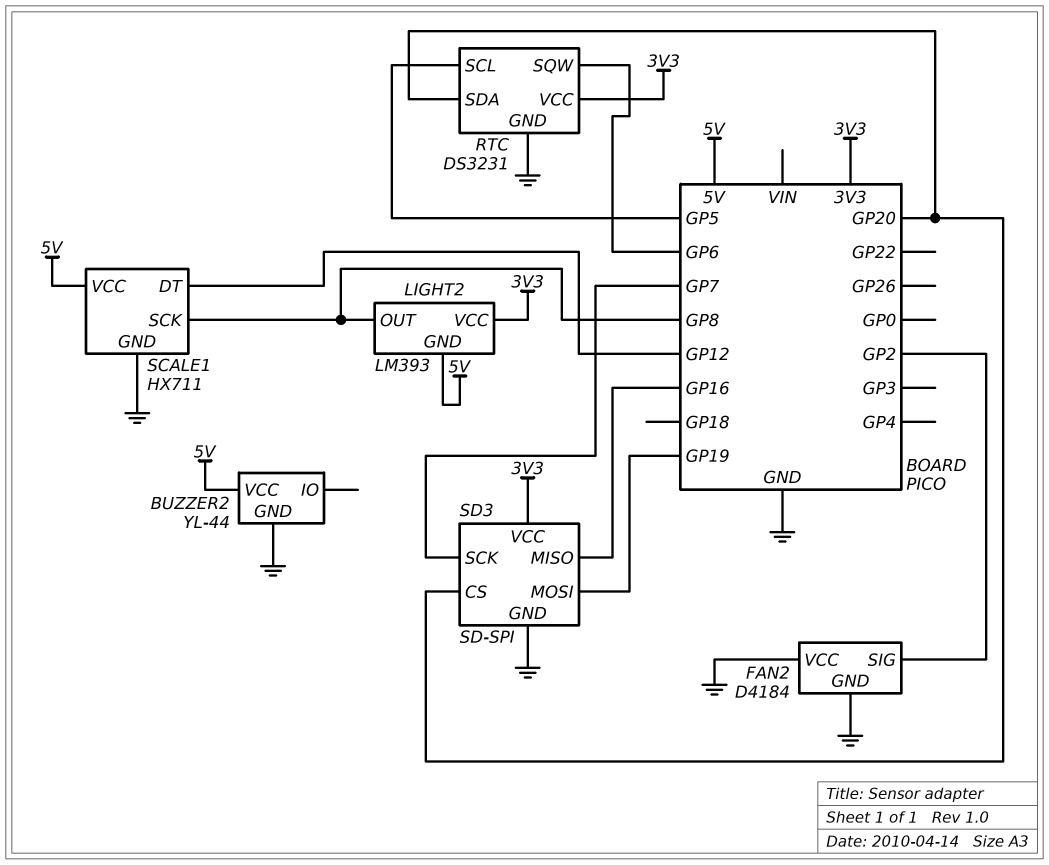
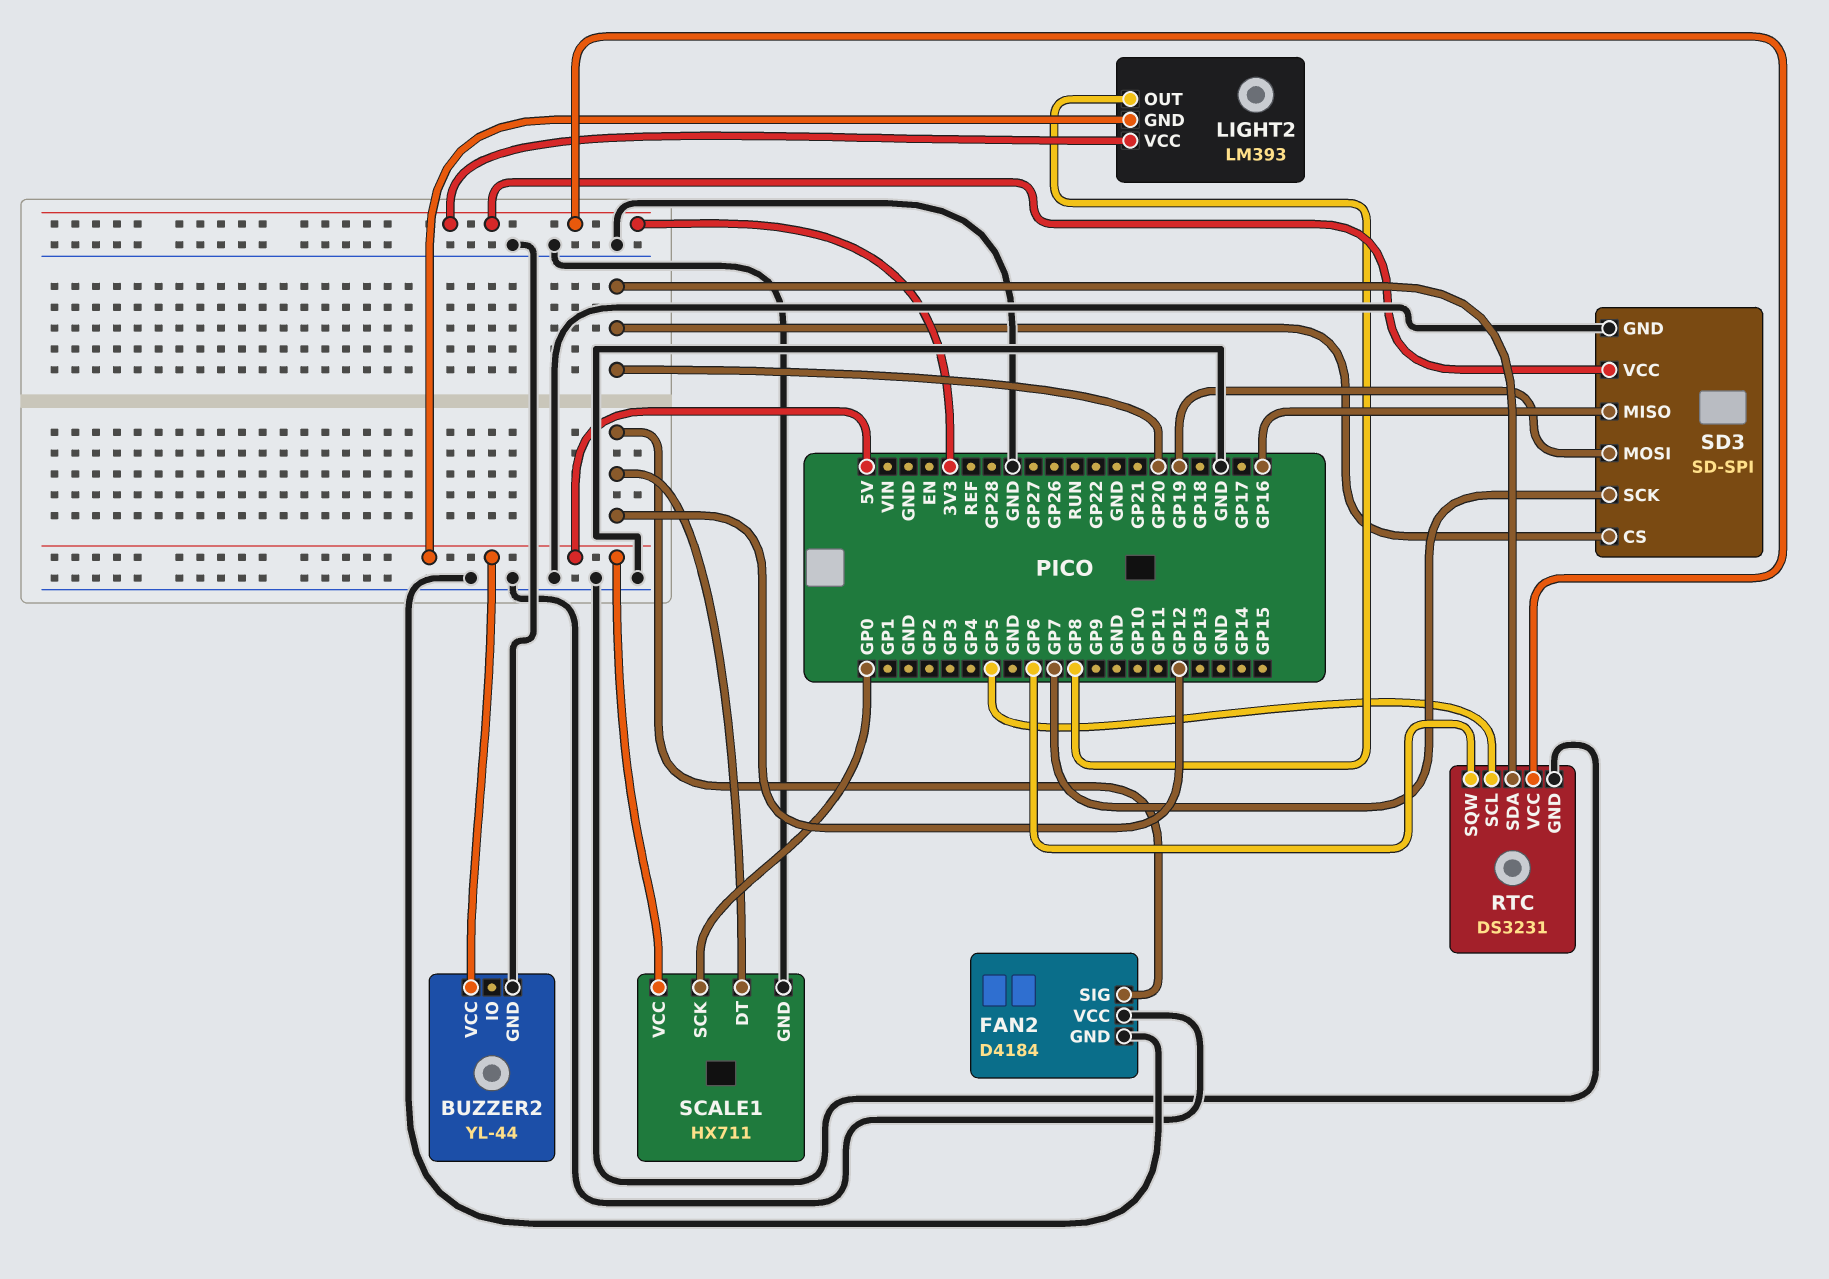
FAN2 pin SIG: GP2 -> GP12
SCALE1 pin SCK: GP8 -> GP0

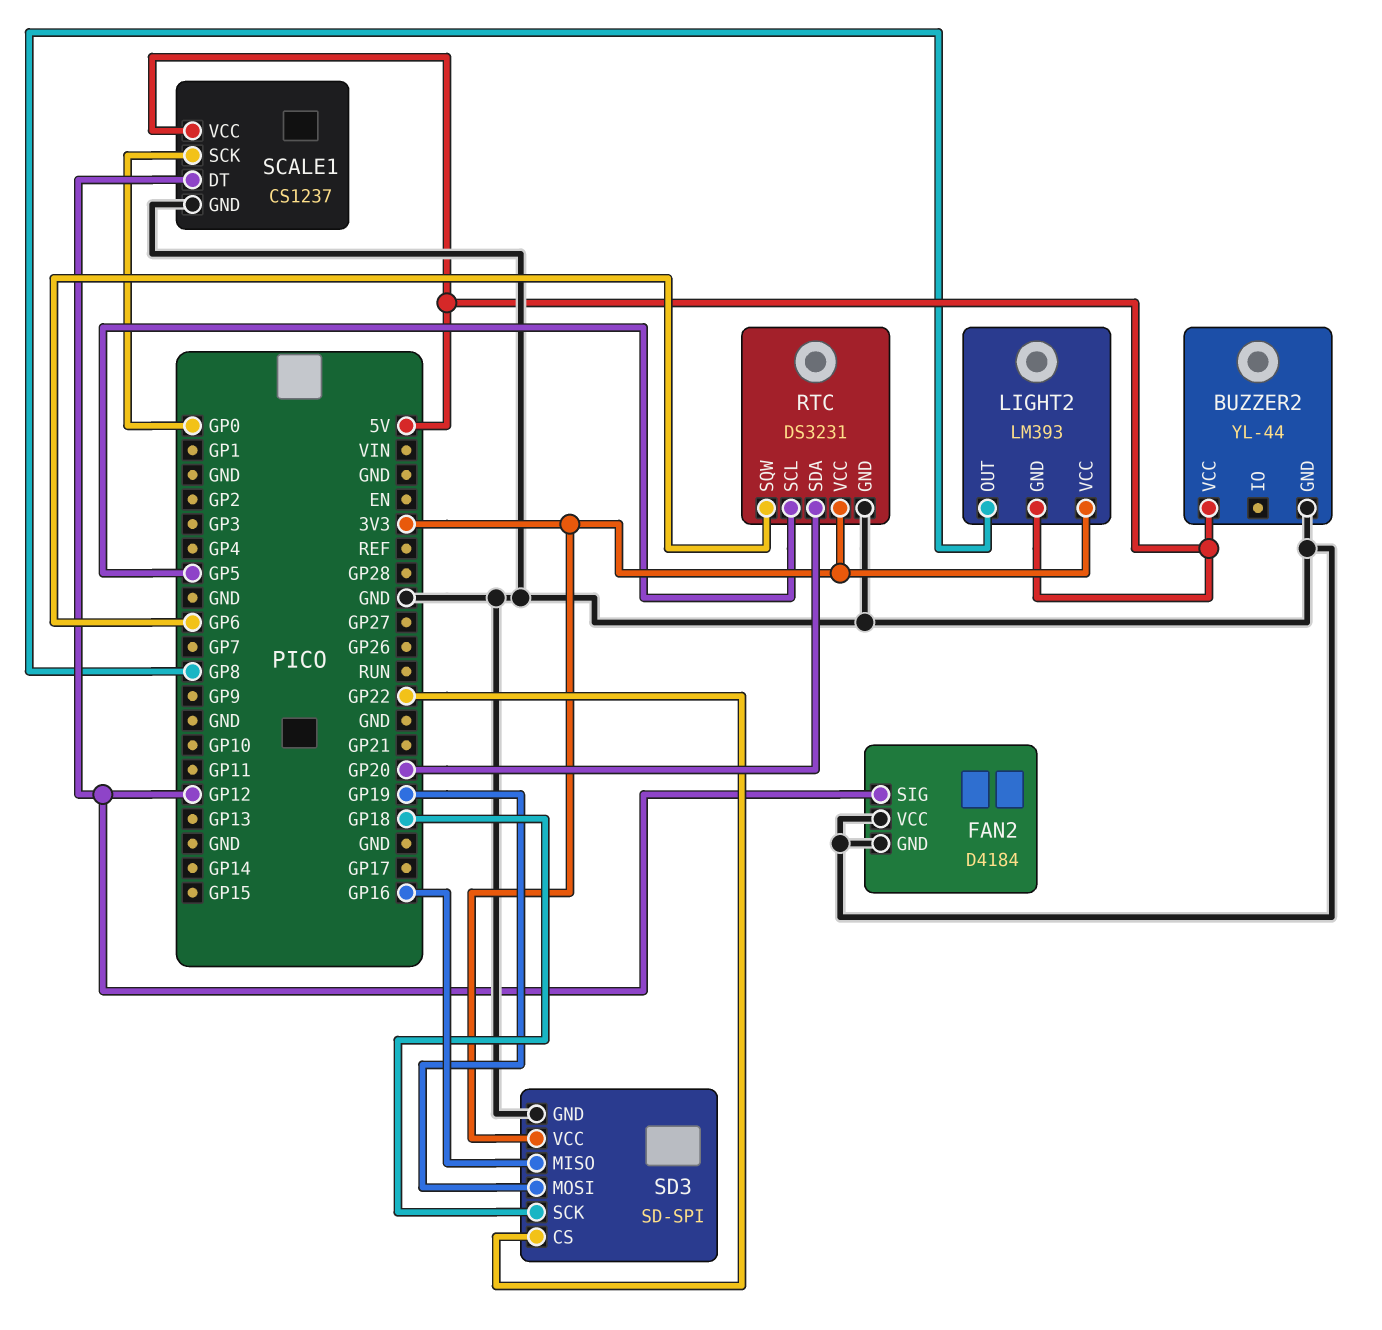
SCALE1: HX711 -> CS1237
SD3 pin CS: GP20 -> GP22
SD3 pin SCK: GP7 -> GP18

